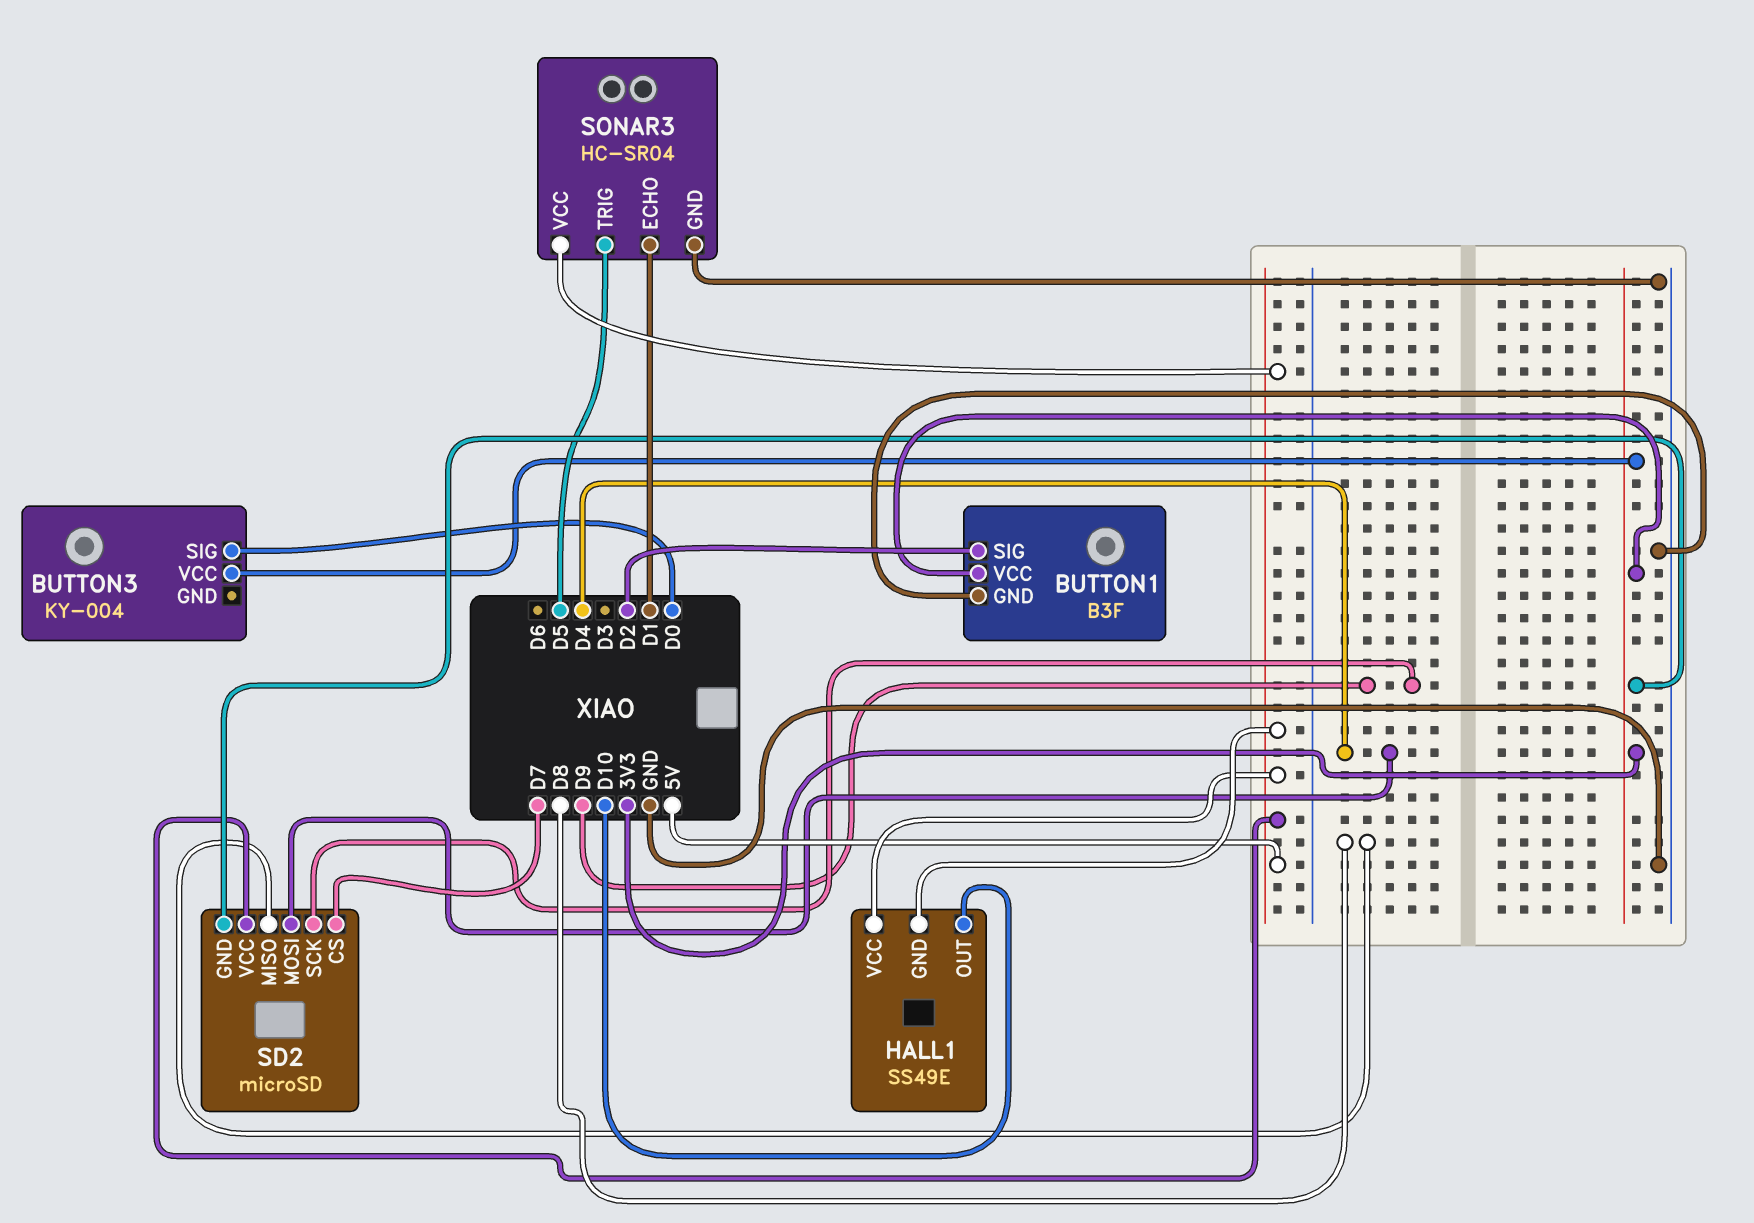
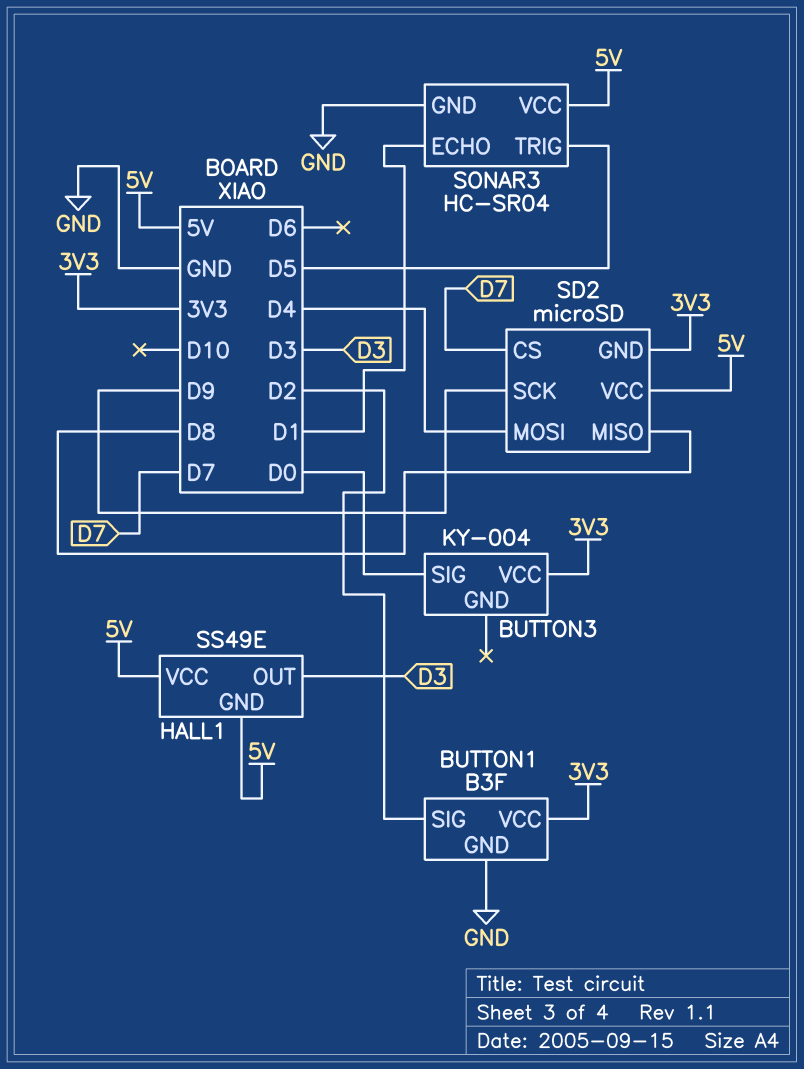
HALL1 pin OUT: D10 -> D3

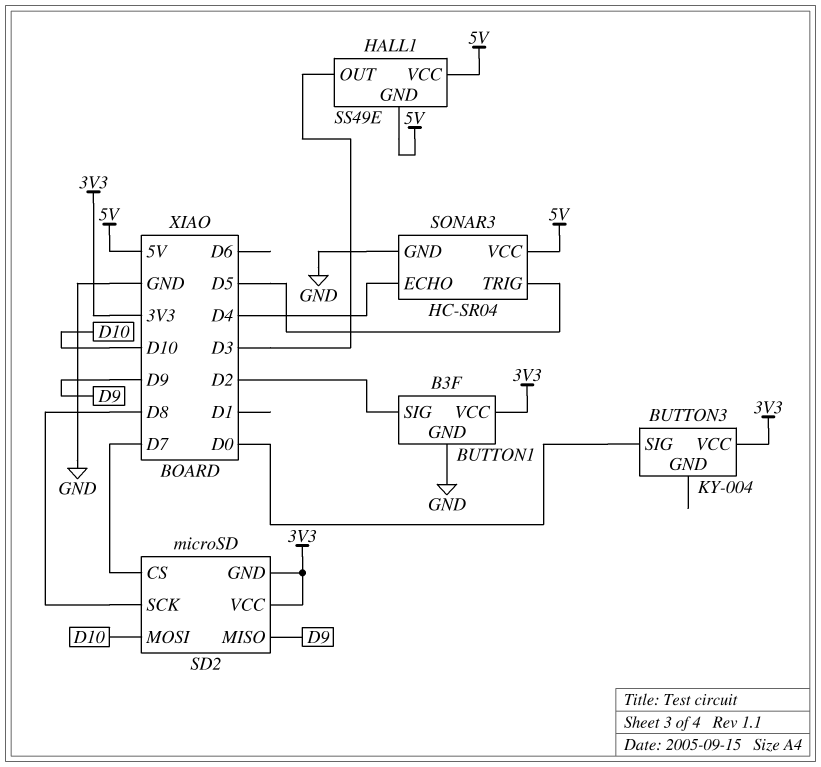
SD2 pin MISO: D8 -> D9
SD2 pin MOSI: D4 -> D10
SD2 pin SCK: D9 -> D8
SD2 pin VCC: 5V -> 3V3
SONAR3 pin ECHO: D1 -> D4

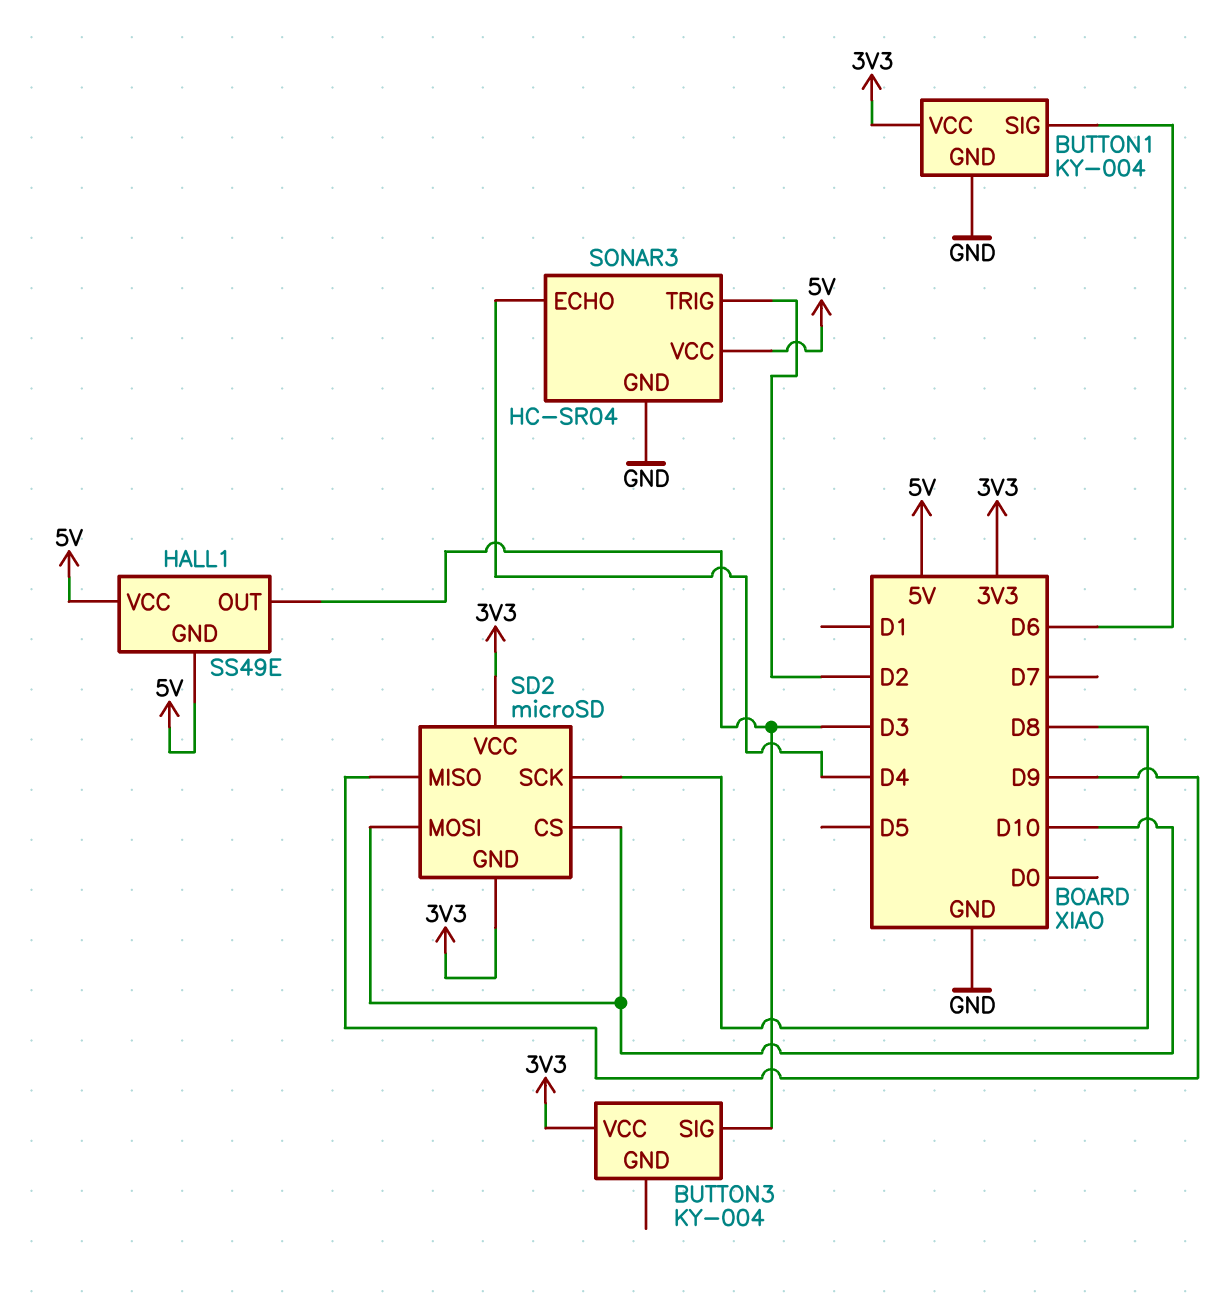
BUTTON1: B3F -> KY-004
BUTTON1 pin SIG: D2 -> D6
BUTTON3 pin SIG: D0 -> D3
SD2 pin CS: D7 -> D10
SONAR3 pin TRIG: D5 -> D2

